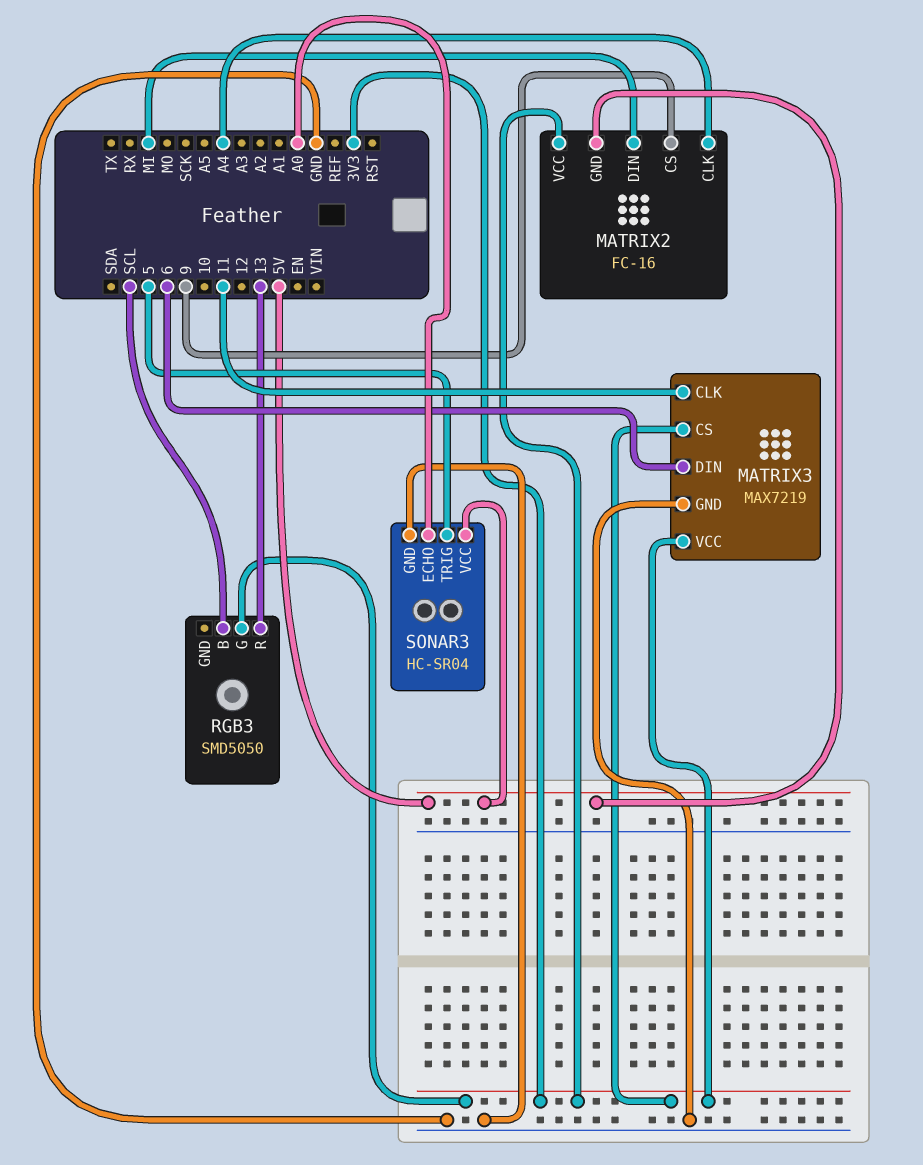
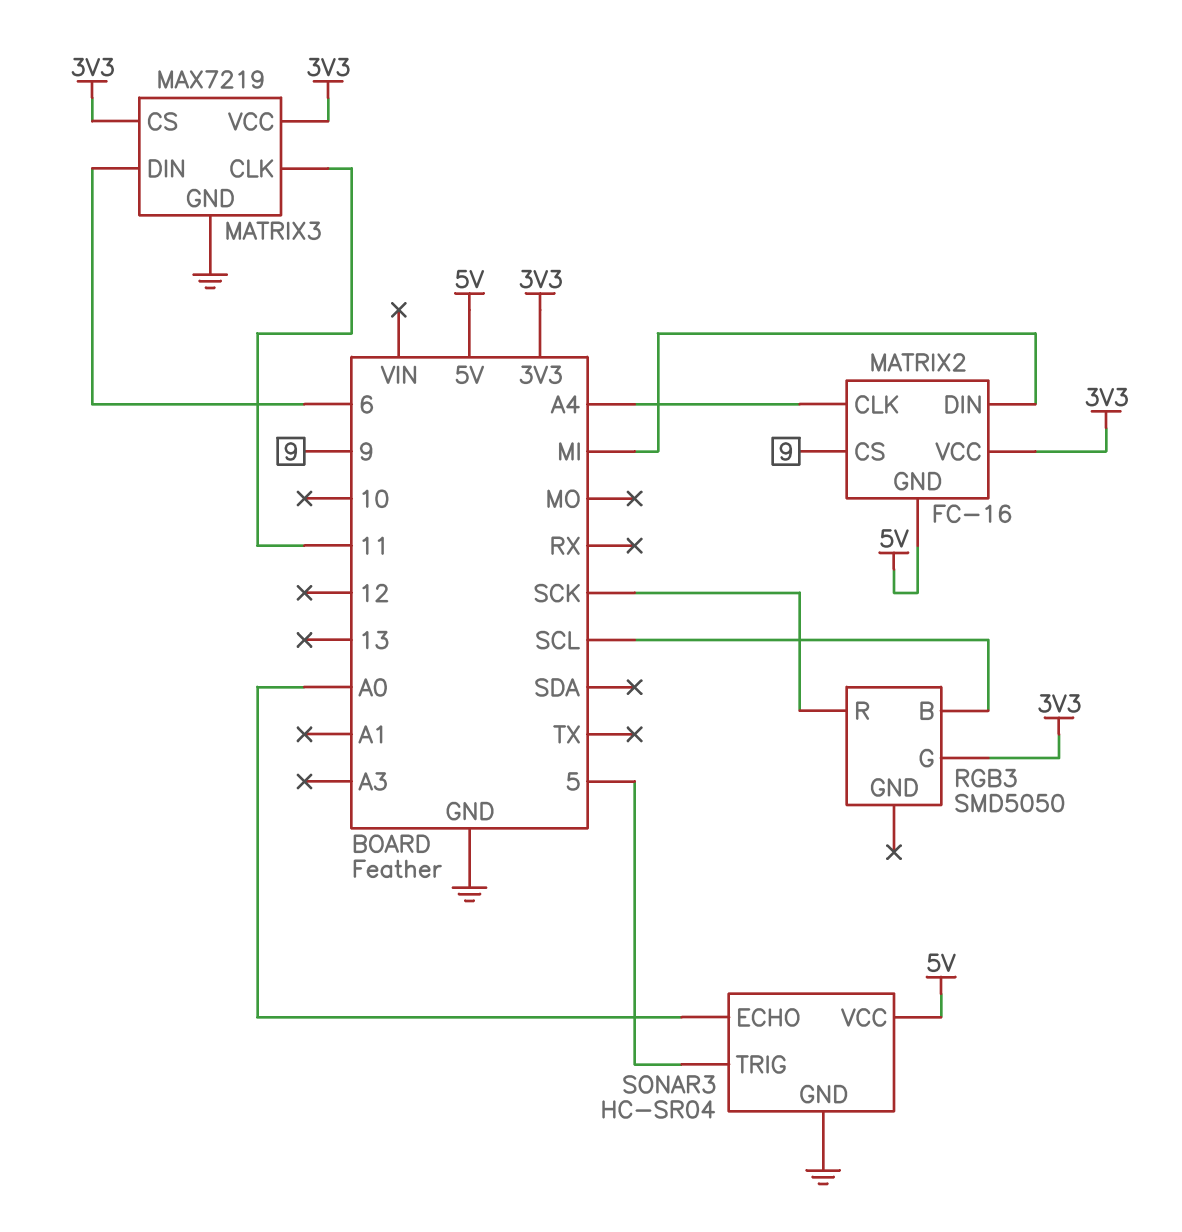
RGB3 pin R: 13 -> SCK

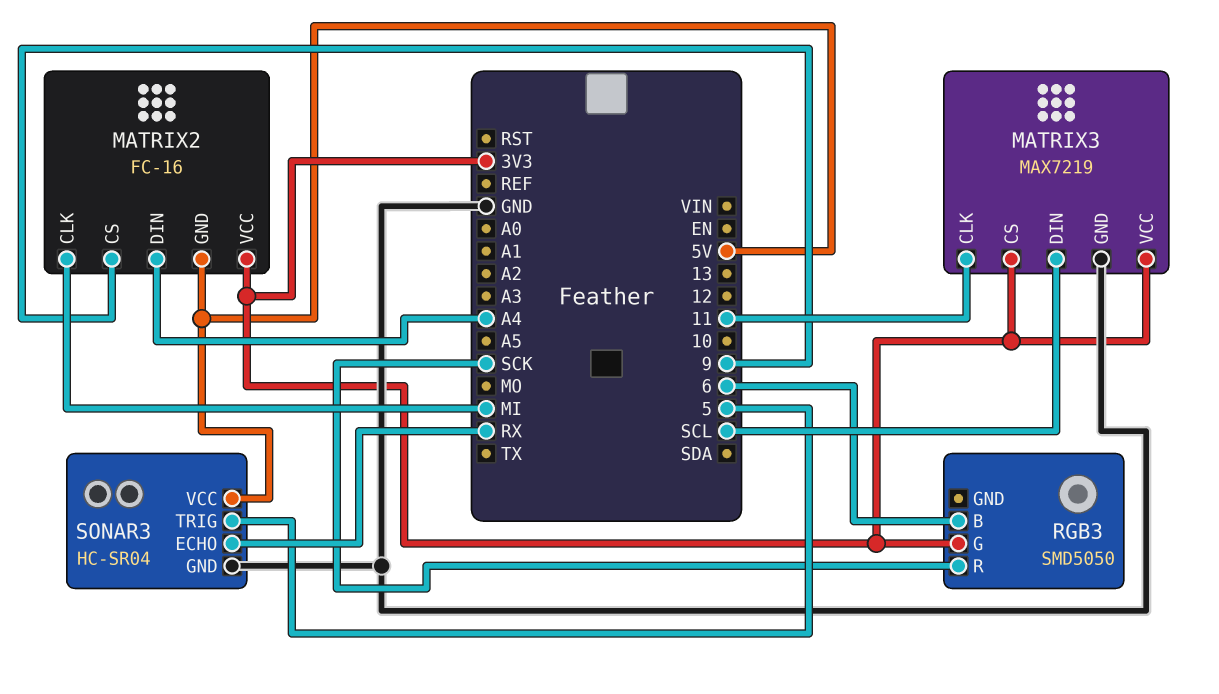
MATRIX2 pin CLK: A4 -> MI
MATRIX2 pin DIN: MI -> A4
MATRIX3 pin DIN: 6 -> SCL
RGB3 pin B: SCL -> 6
SONAR3 pin ECHO: A0 -> RX

